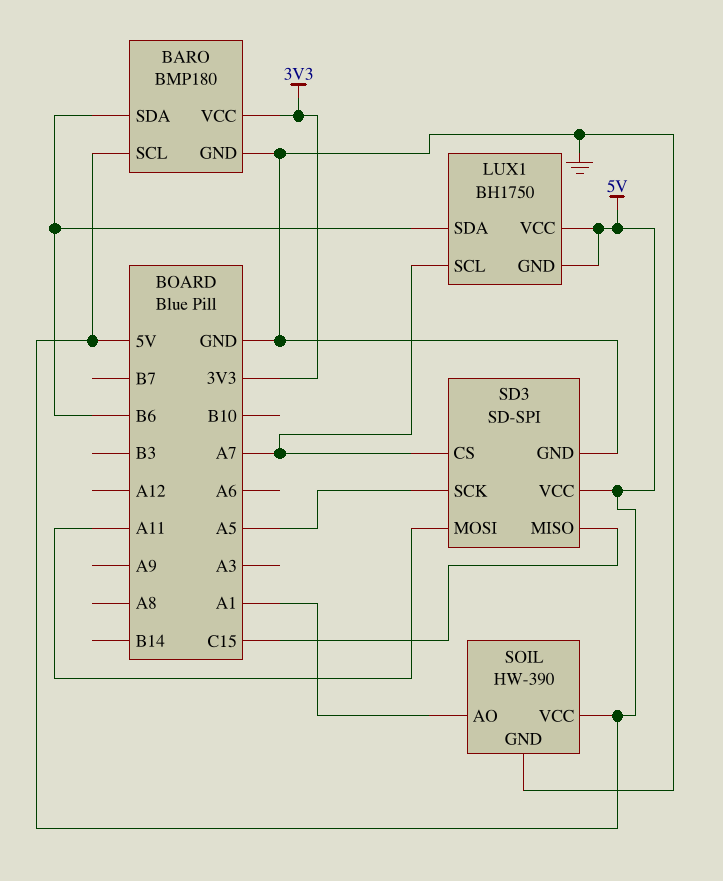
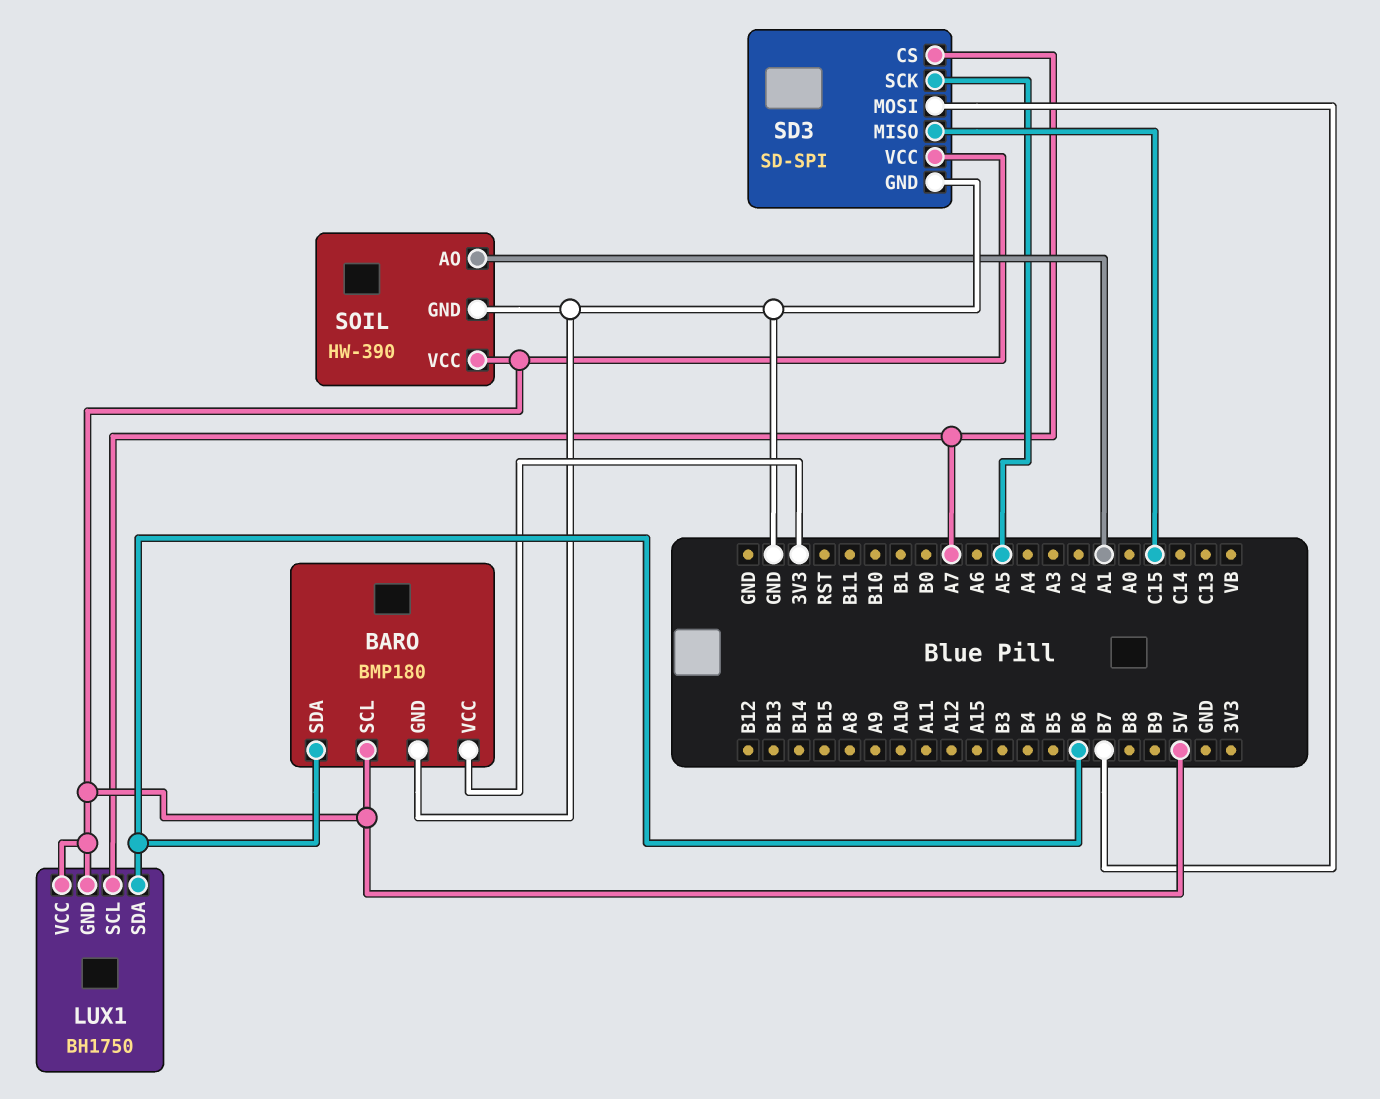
SD3 pin MOSI: A11 -> B7

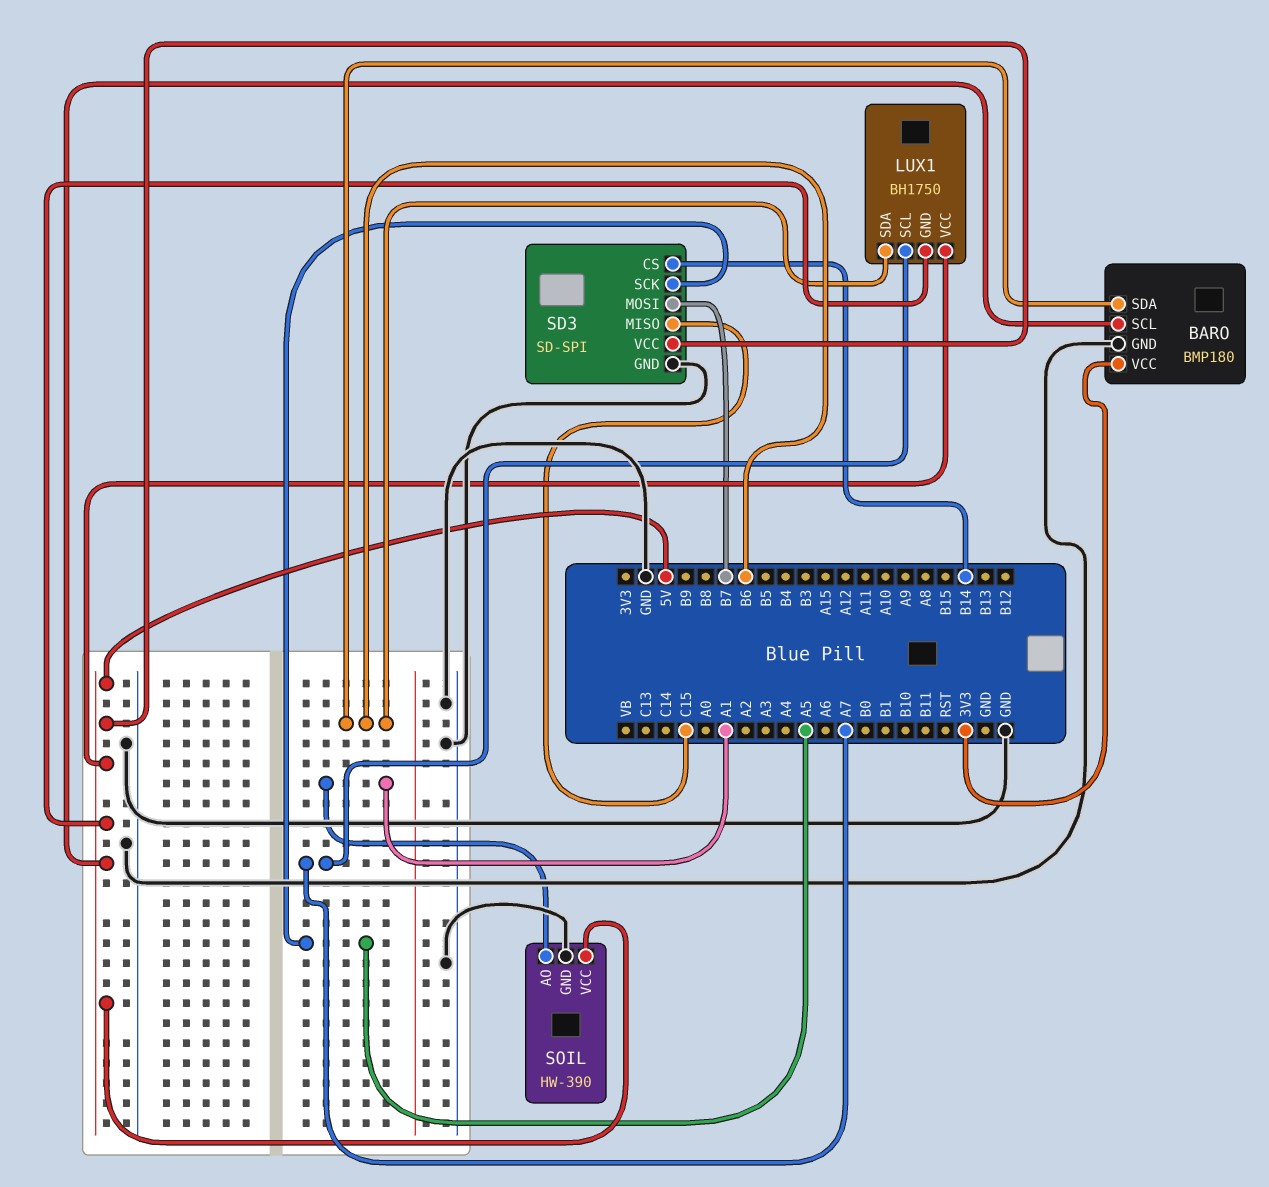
SD3 pin CS: A7 -> B14

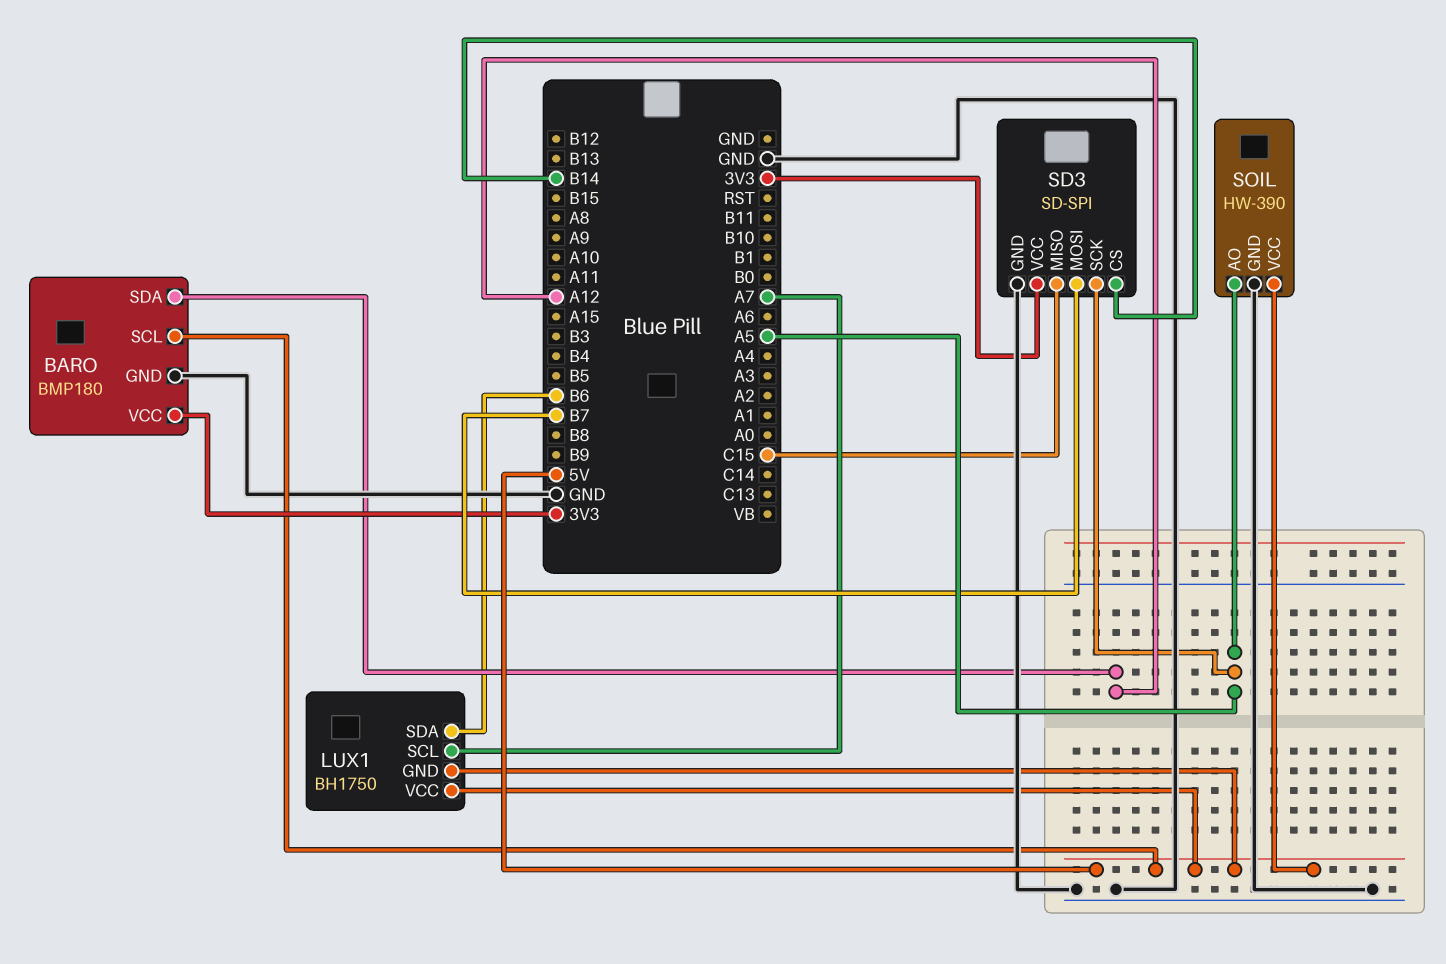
BARO pin SDA: B6 -> A12
SD3 pin VCC: 5V -> 3V3
SOIL pin AO: A1 -> A5

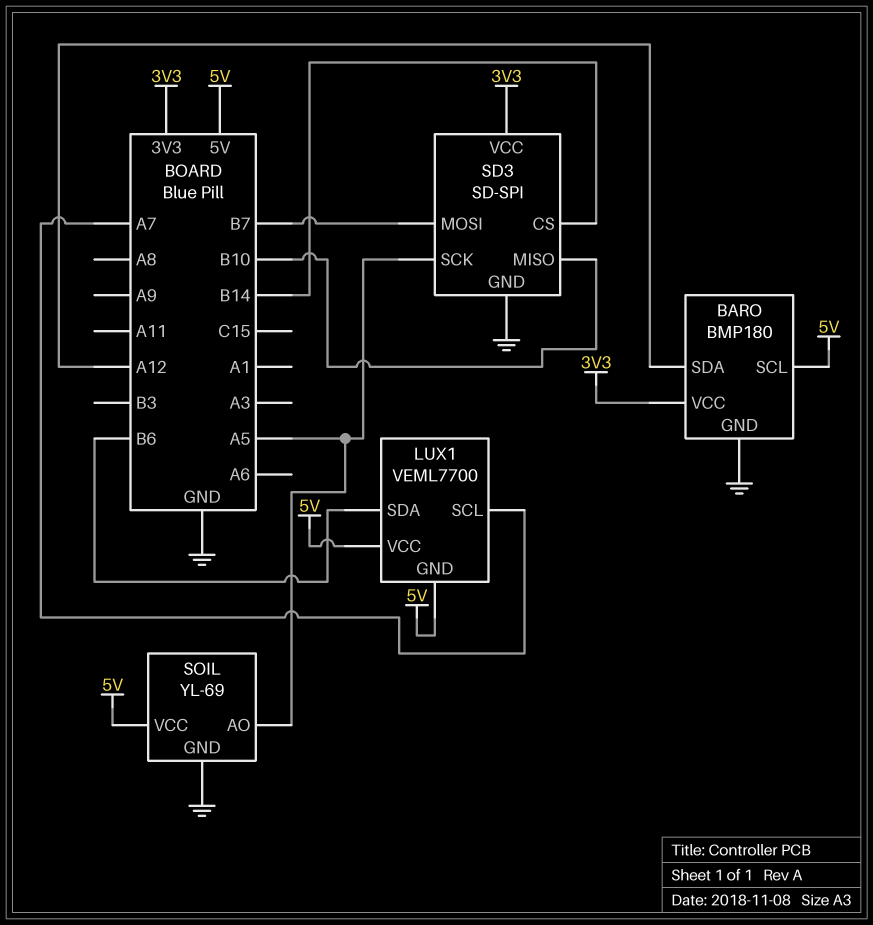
LUX1: BH1750 -> VEML7700
SD3 pin MISO: C15 -> B10
SOIL: HW-390 -> YL-69

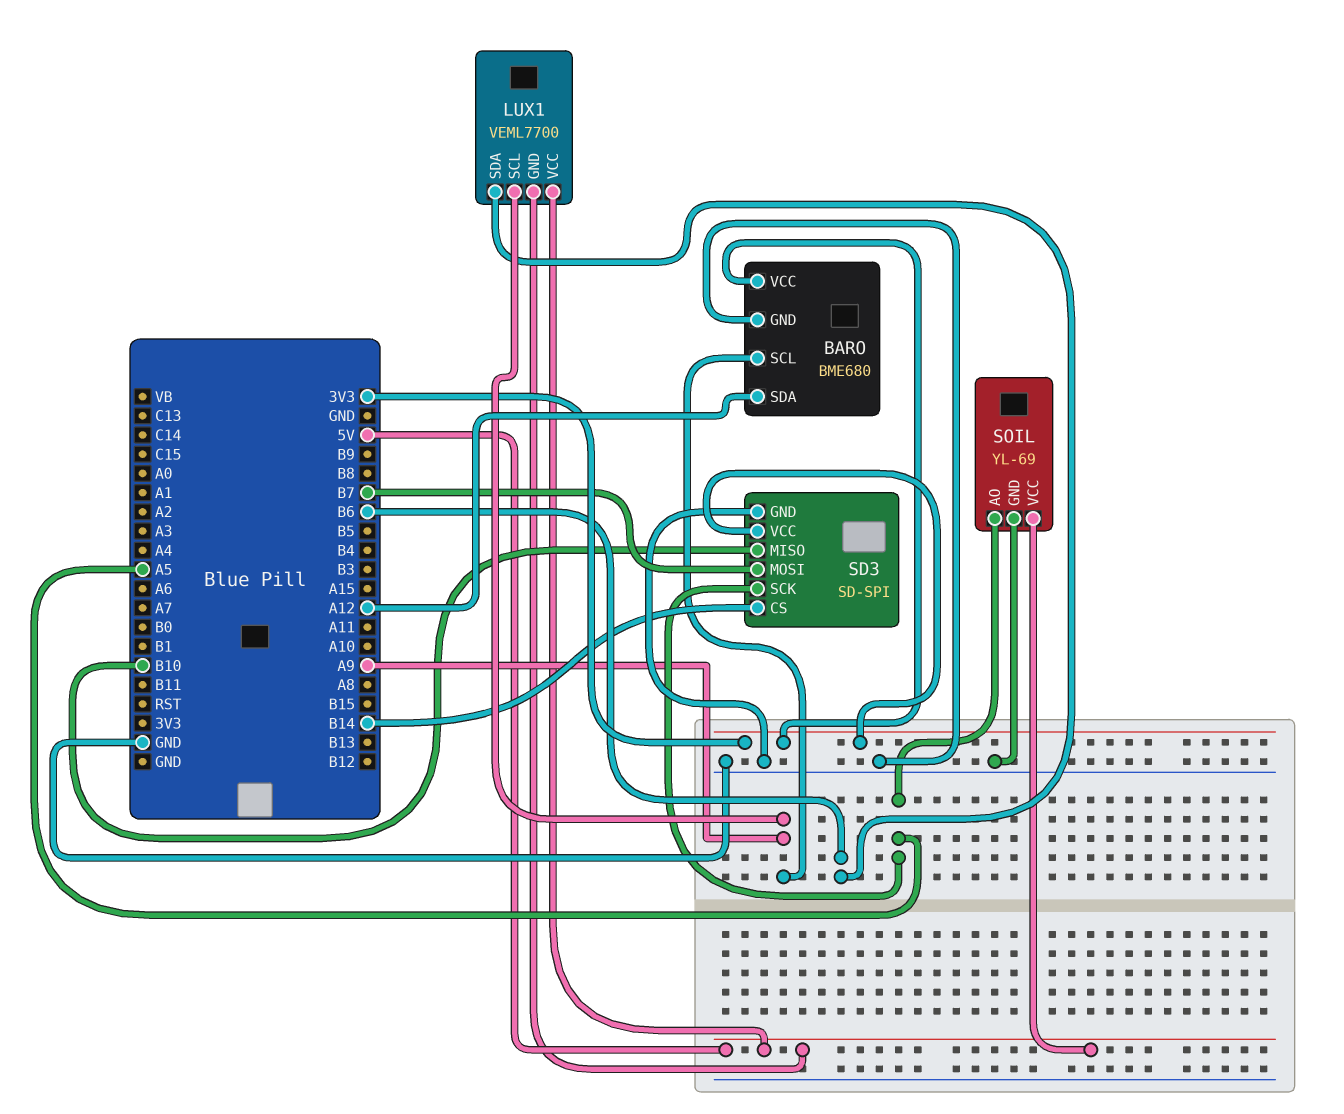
BARO: BMP180 -> BME680
BARO pin SCL: 5V -> A9
LUX1 pin SCL: A7 -> A9

